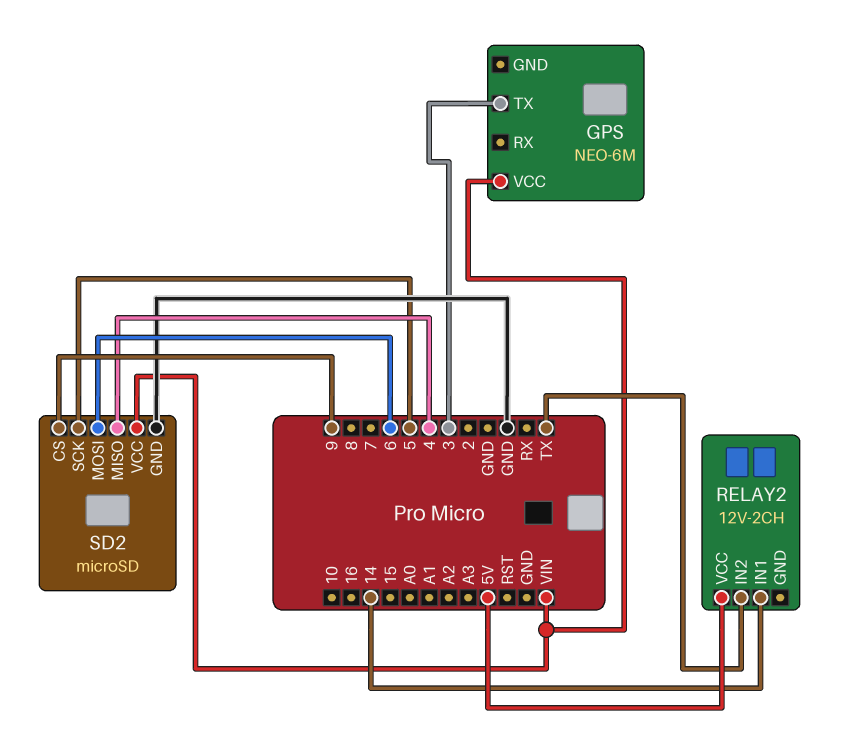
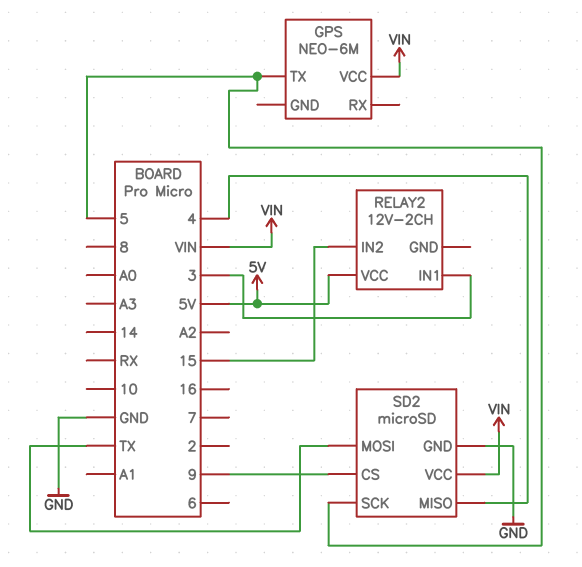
GPS pin TX: 3 -> 5
RELAY2 pin IN1: 14 -> 3
RELAY2 pin IN2: TX -> 15
SD2 pin MOSI: 6 -> TX

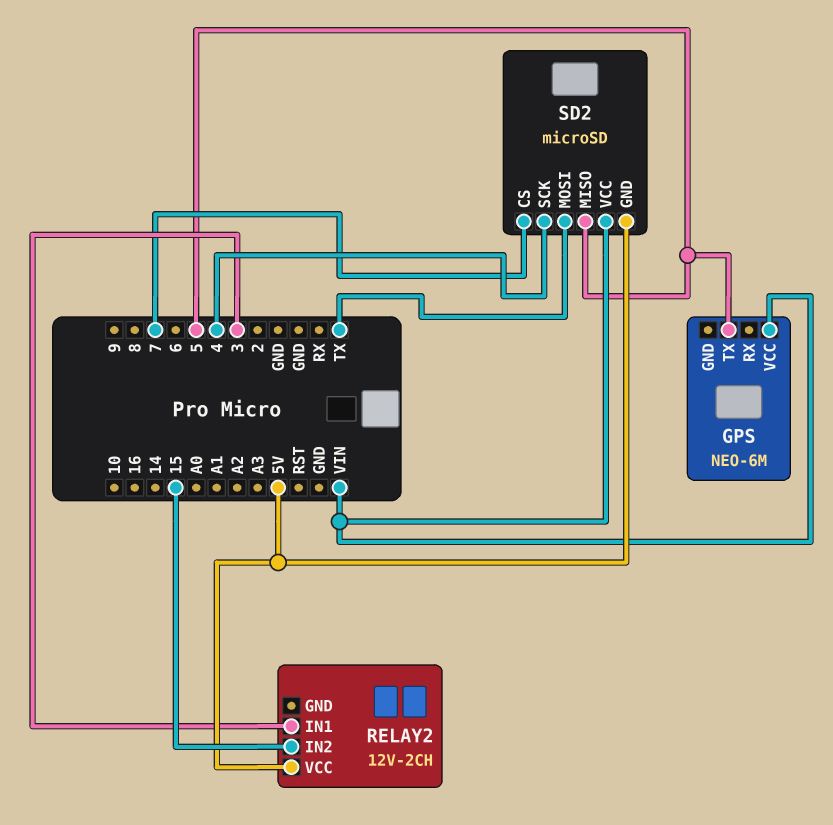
SD2 pin CS: 9 -> 7
SD2 pin GND: GND -> 5V
SD2 pin MISO: 4 -> 5
SD2 pin SCK: 5 -> 4

